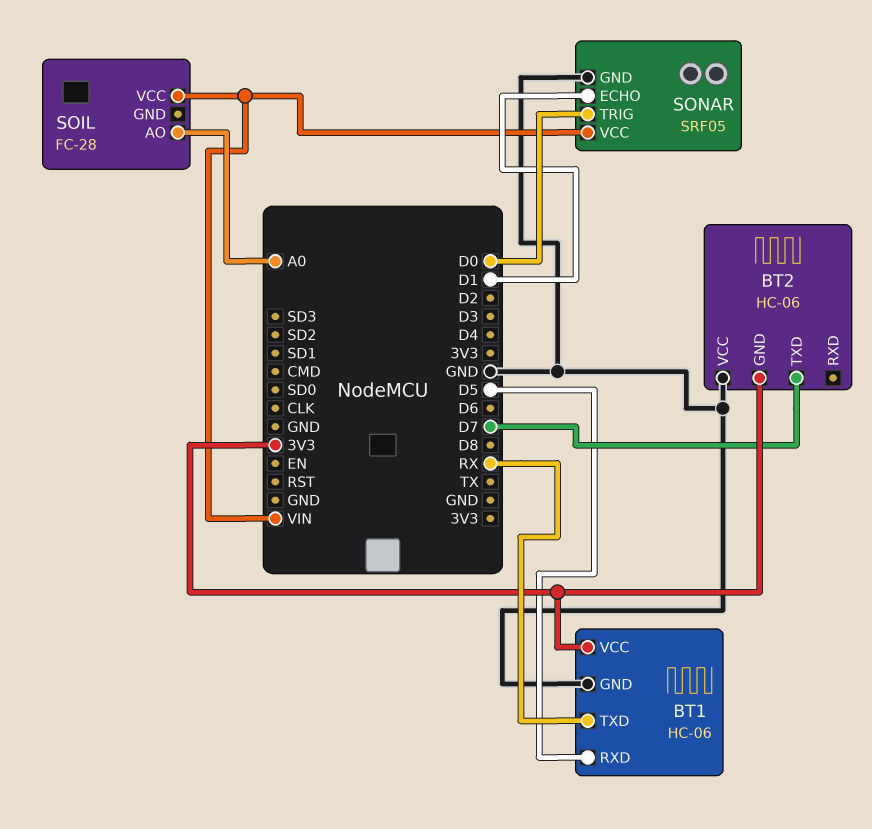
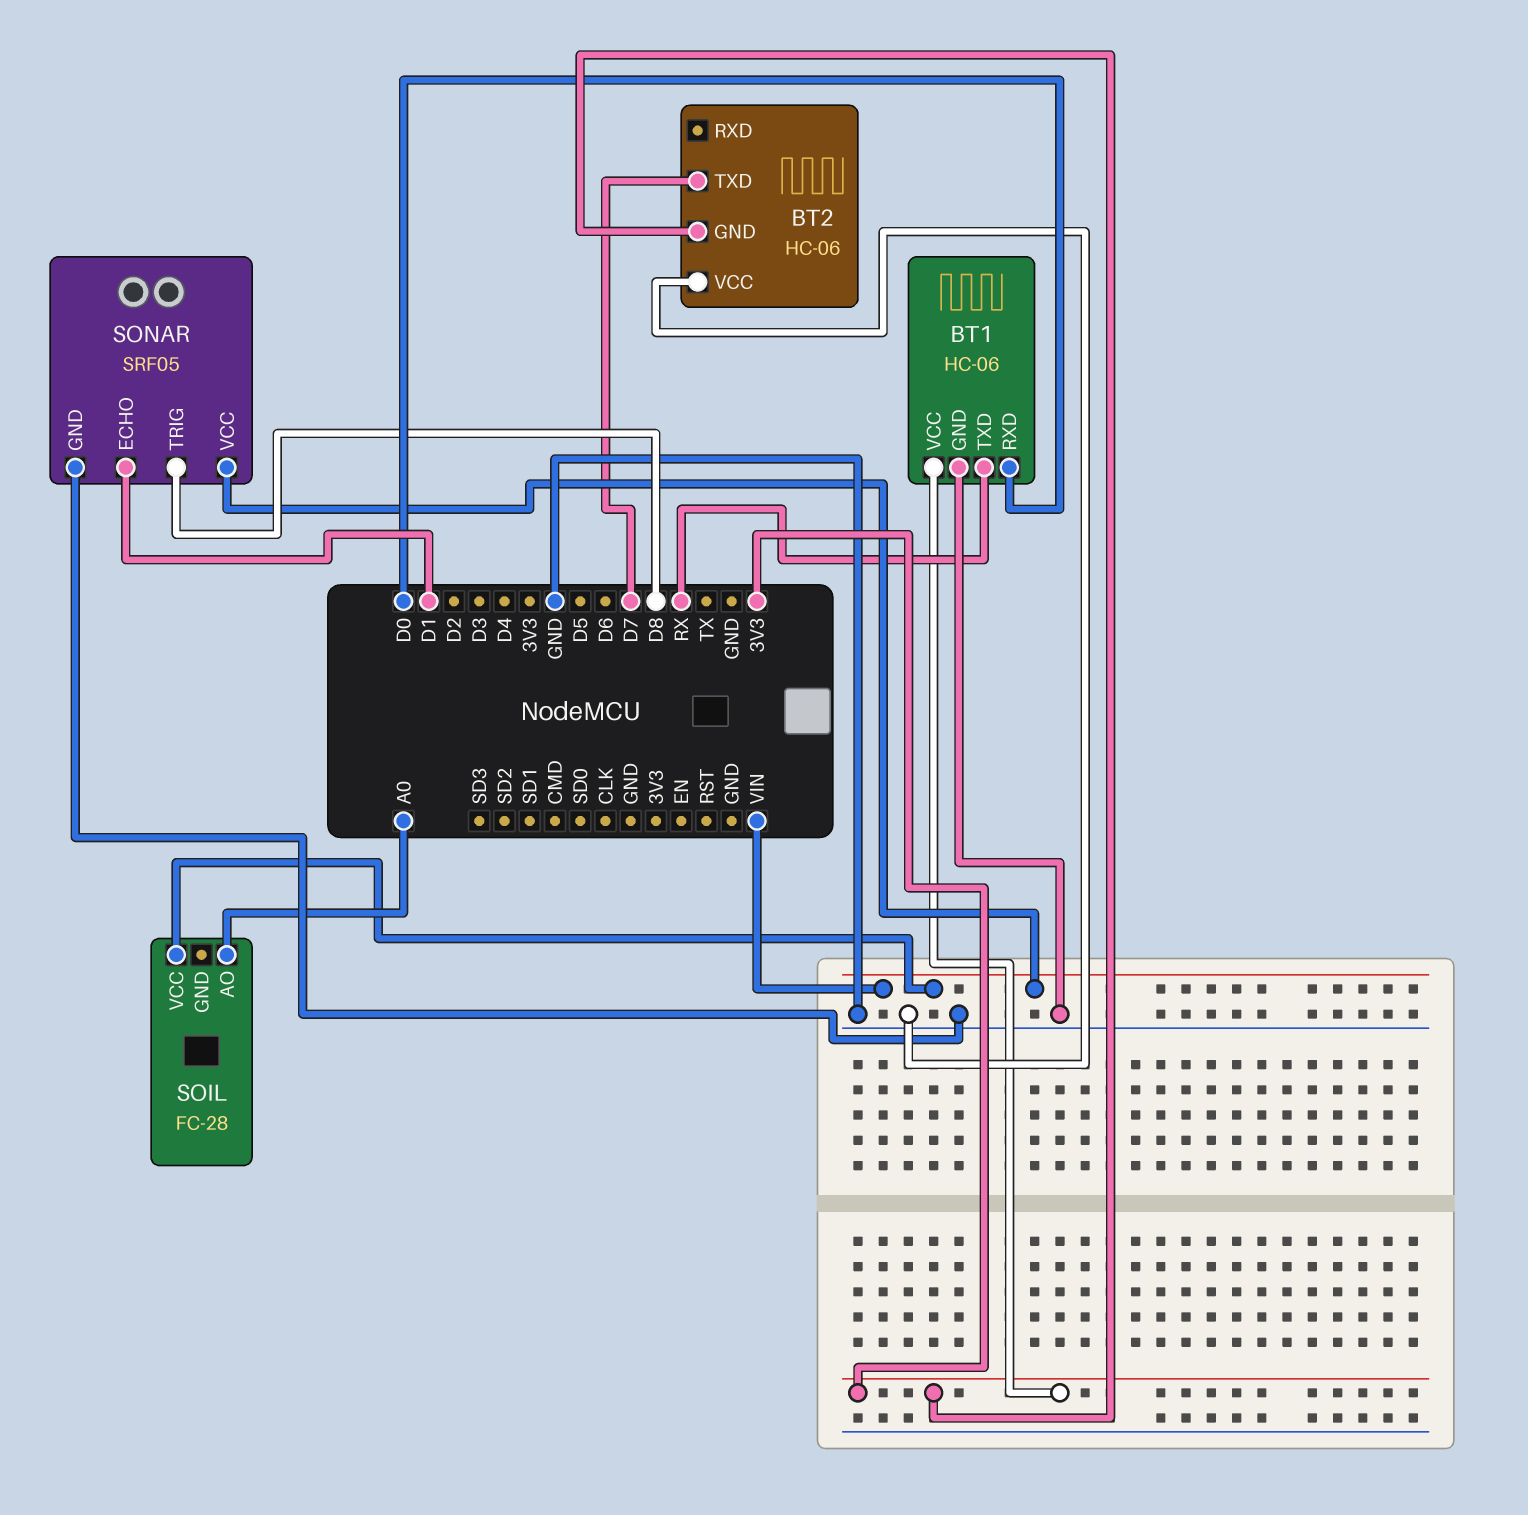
BT1 pin RXD: D5 -> D0
SONAR pin TRIG: D0 -> D8

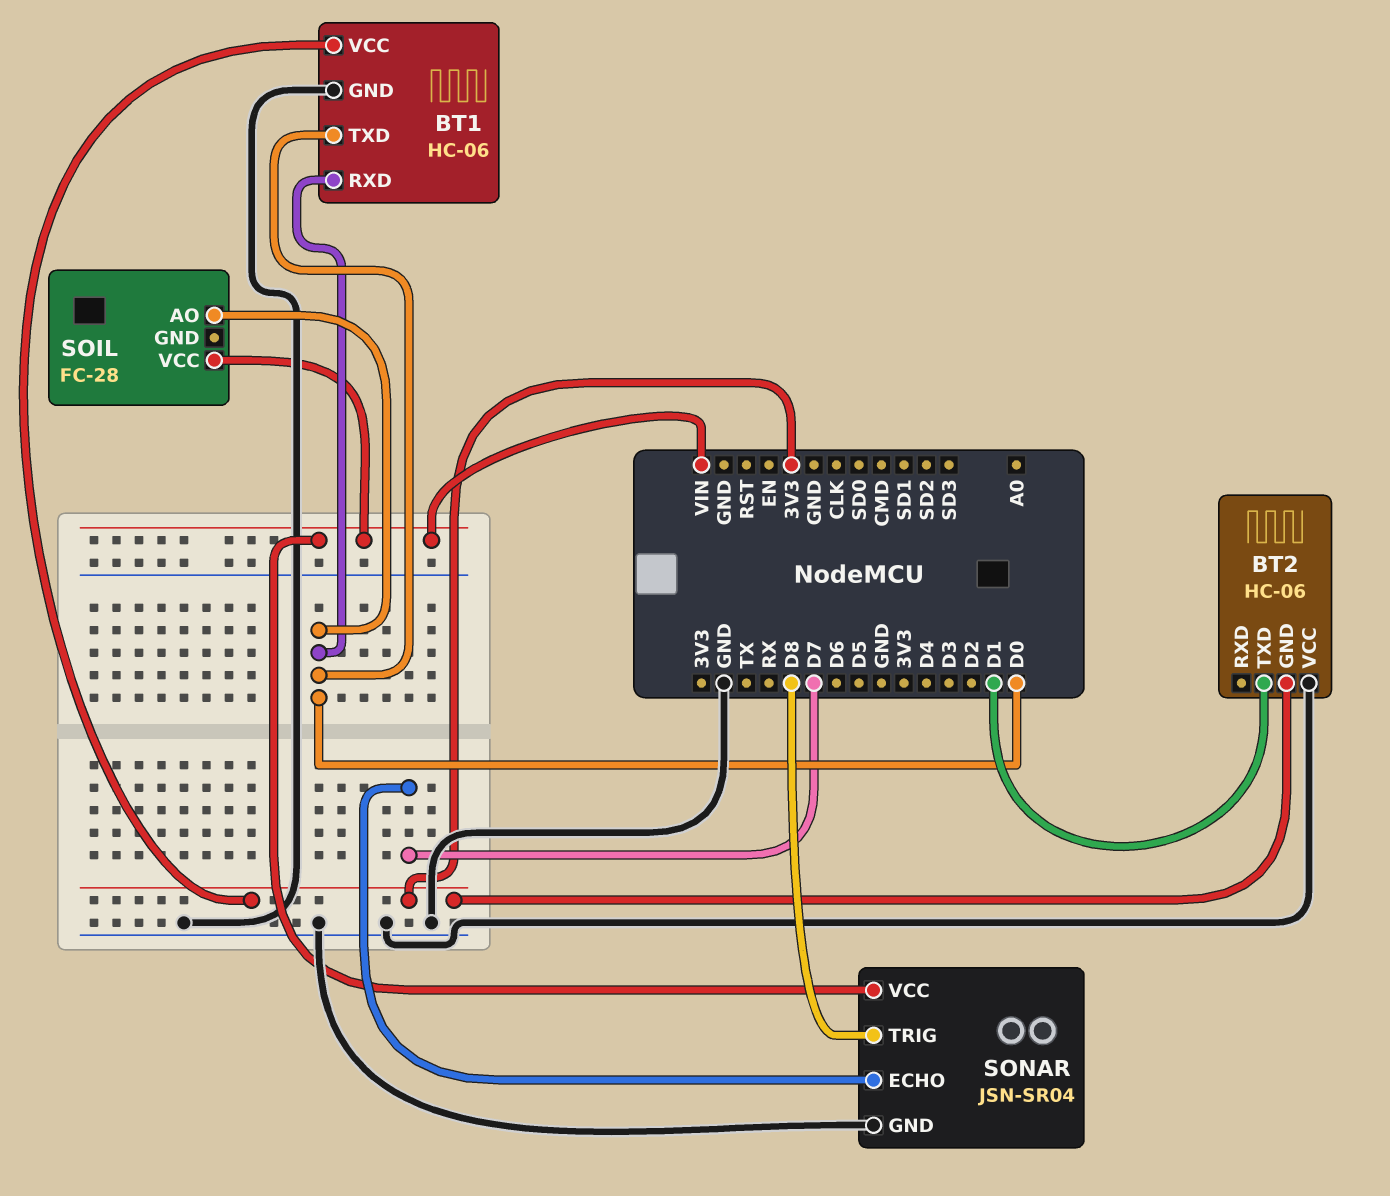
BT1 pin TXD: RX -> D0
BT2 pin TXD: D7 -> D1
SOIL pin AO: A0 -> D0
SONAR: SRF05 -> JSN-SR04
SONAR pin ECHO: D1 -> D7

